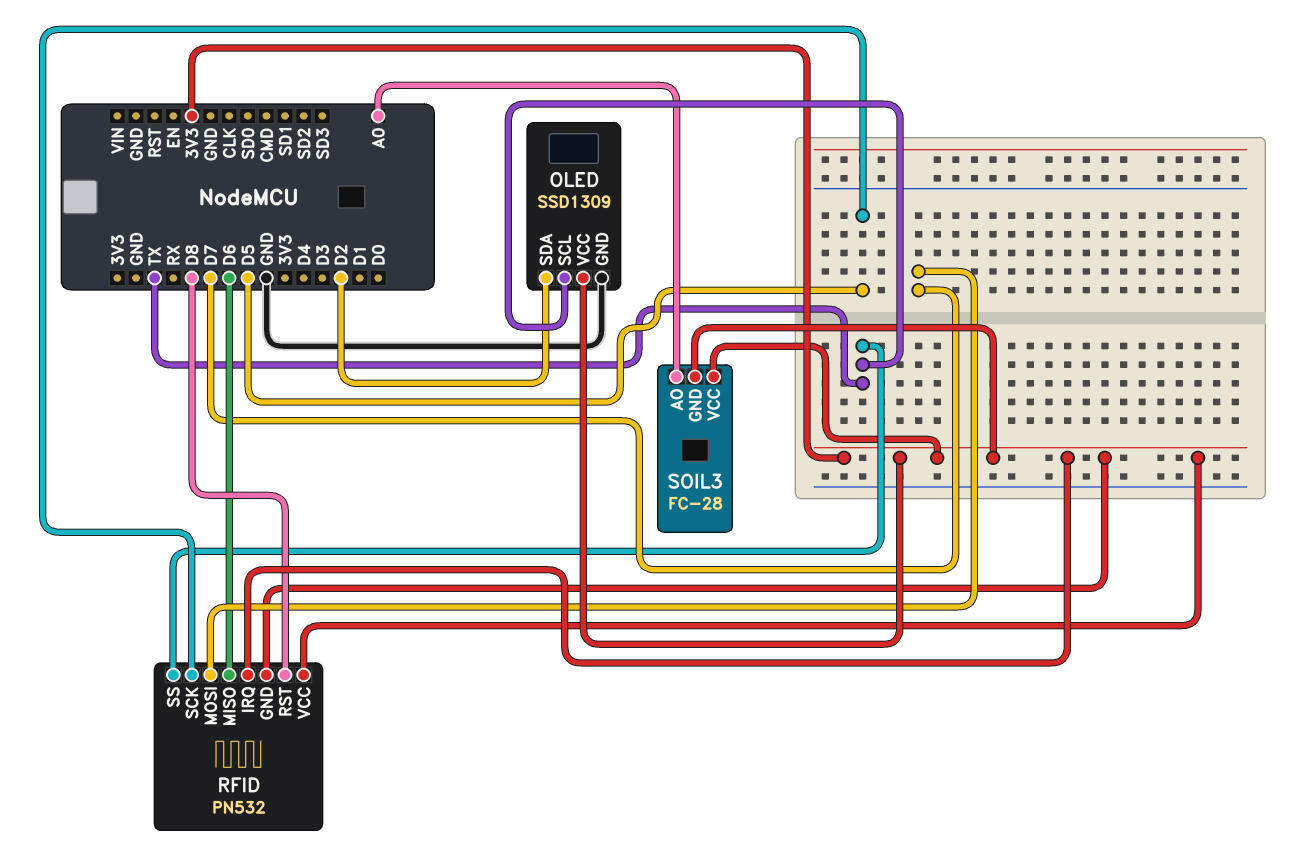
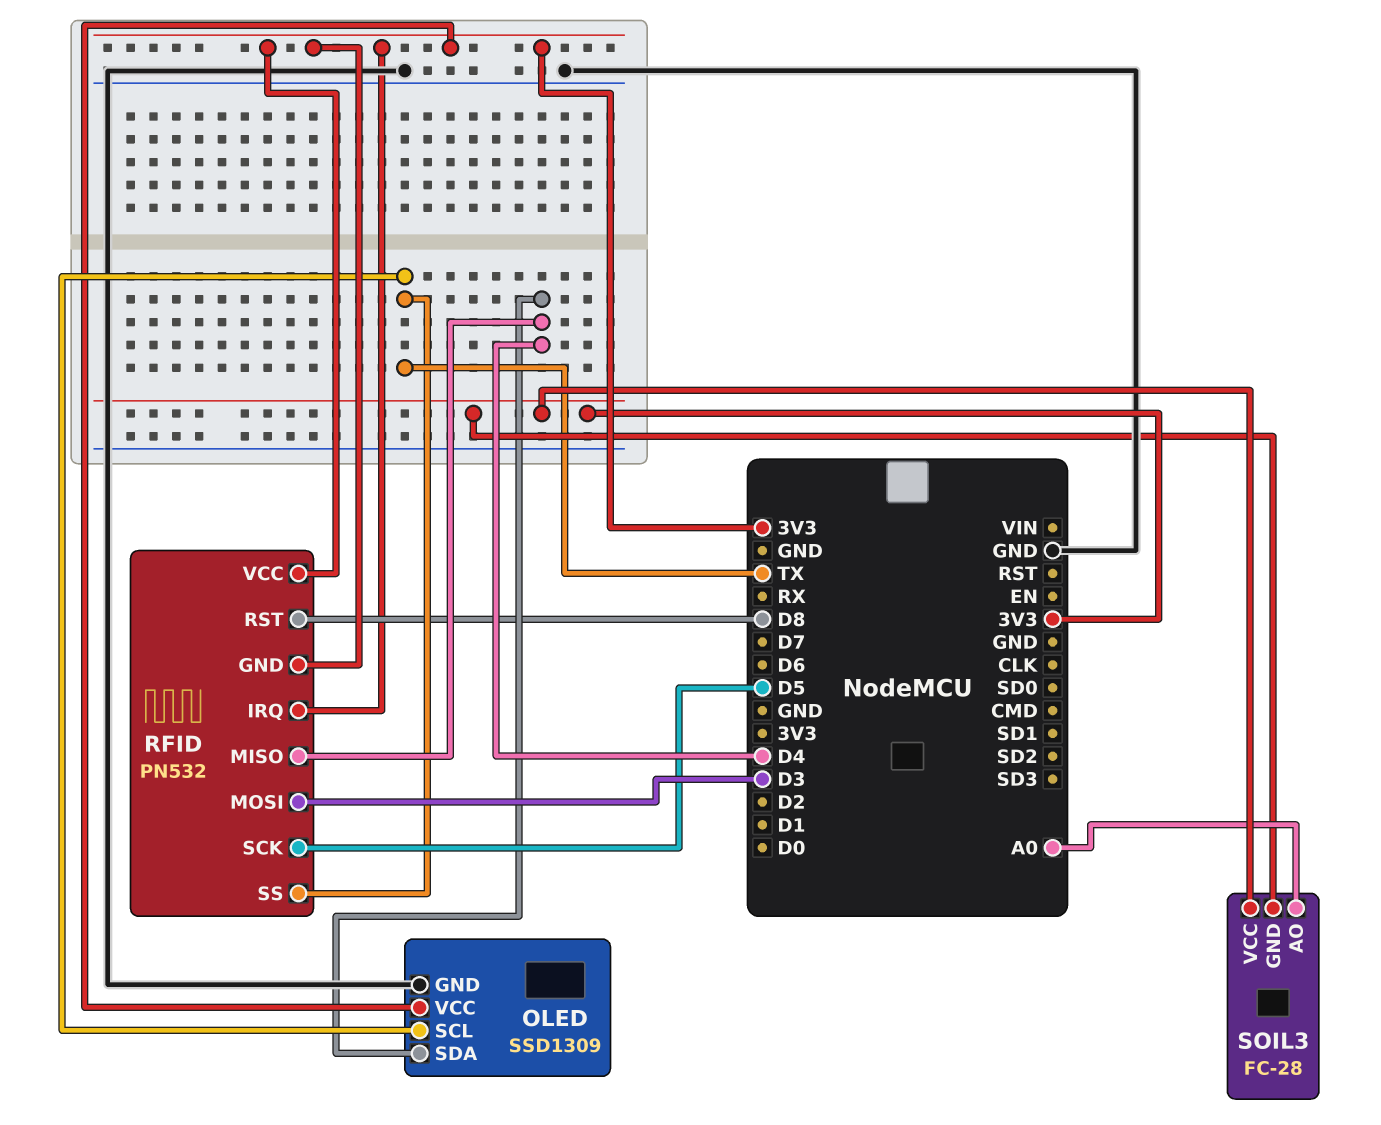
OLED pin SDA: D2 -> D4
RFID pin MISO: D6 -> D4
RFID pin MOSI: D7 -> D3

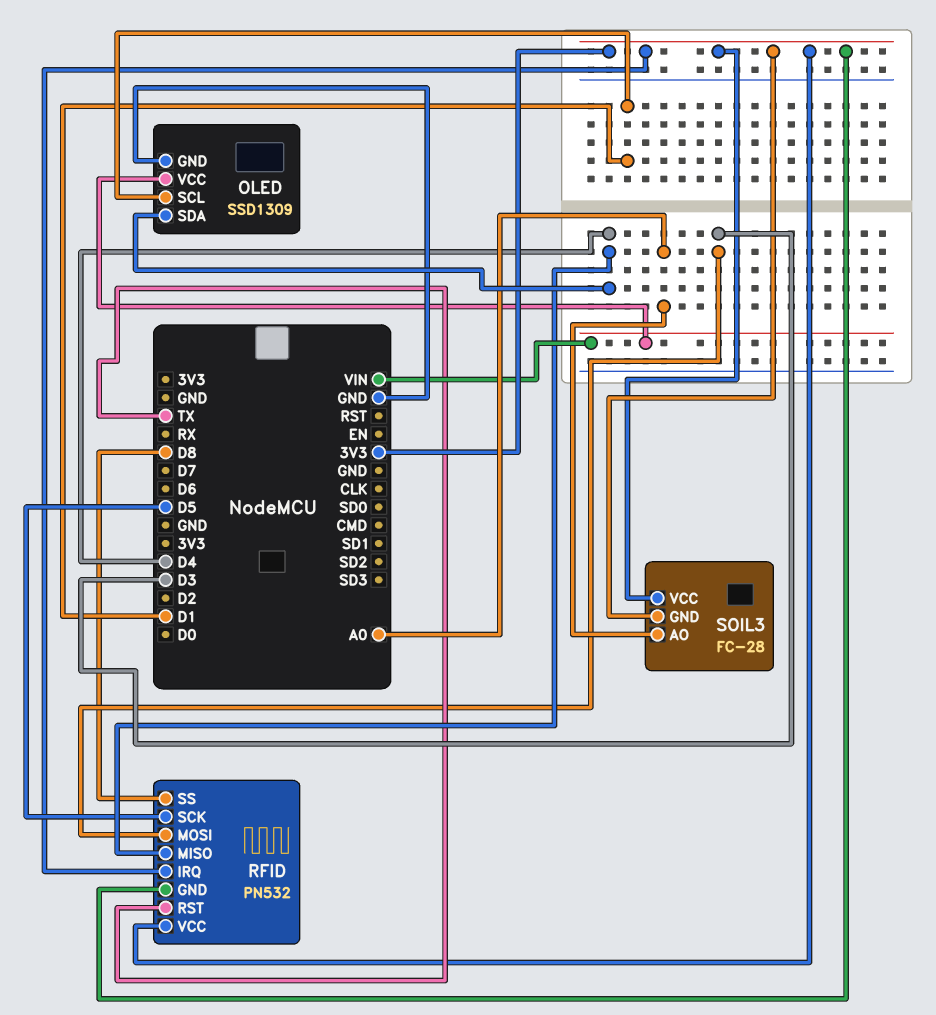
OLED pin SCL: TX -> D1
OLED pin VCC: 3V3 -> VIN
RFID pin RST: D8 -> TX
RFID pin SS: TX -> D8

